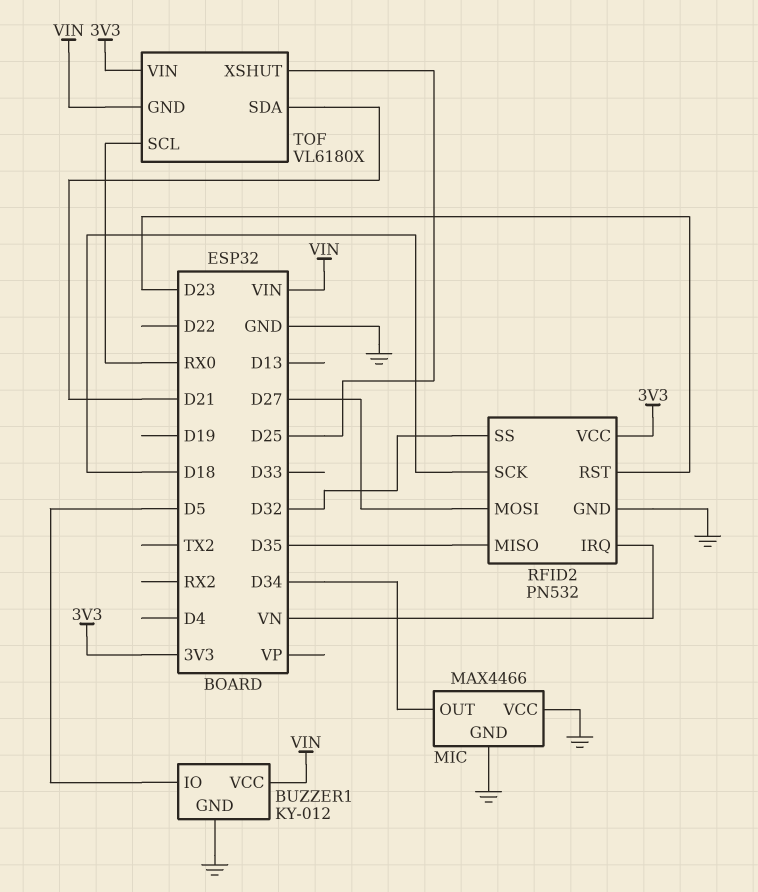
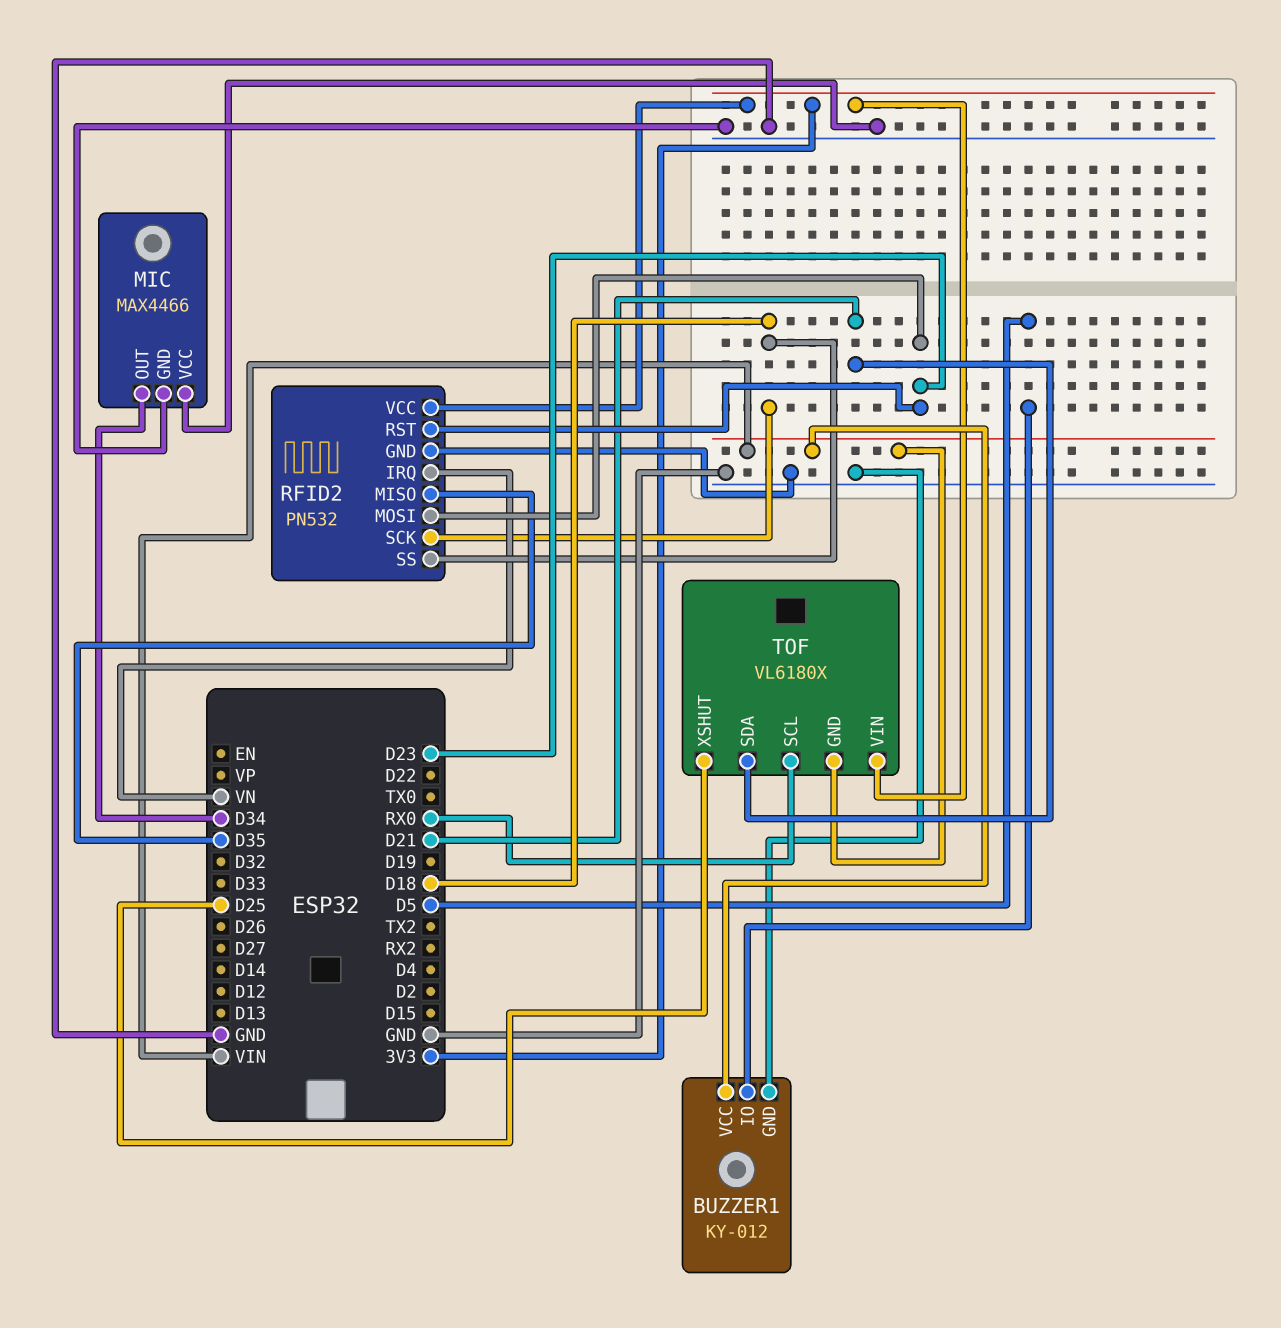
RFID2 pin MOSI: D27 -> D23
RFID2 pin SS: D32 -> D18

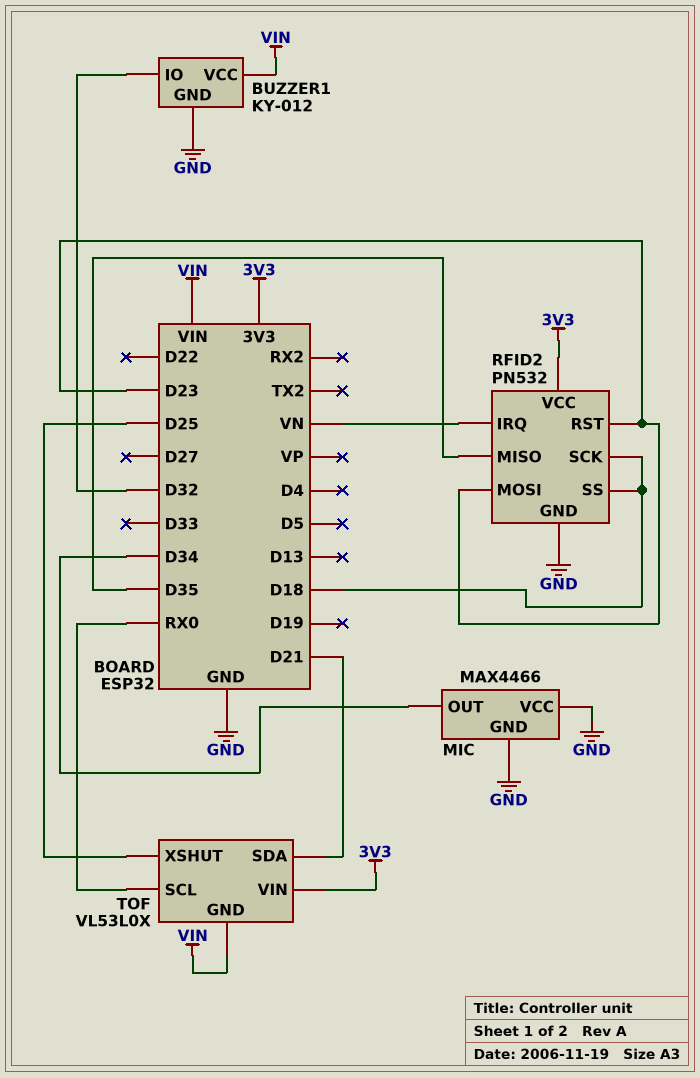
BUZZER1 pin IO: D5 -> D32
TOF: VL6180X -> VL53L0X

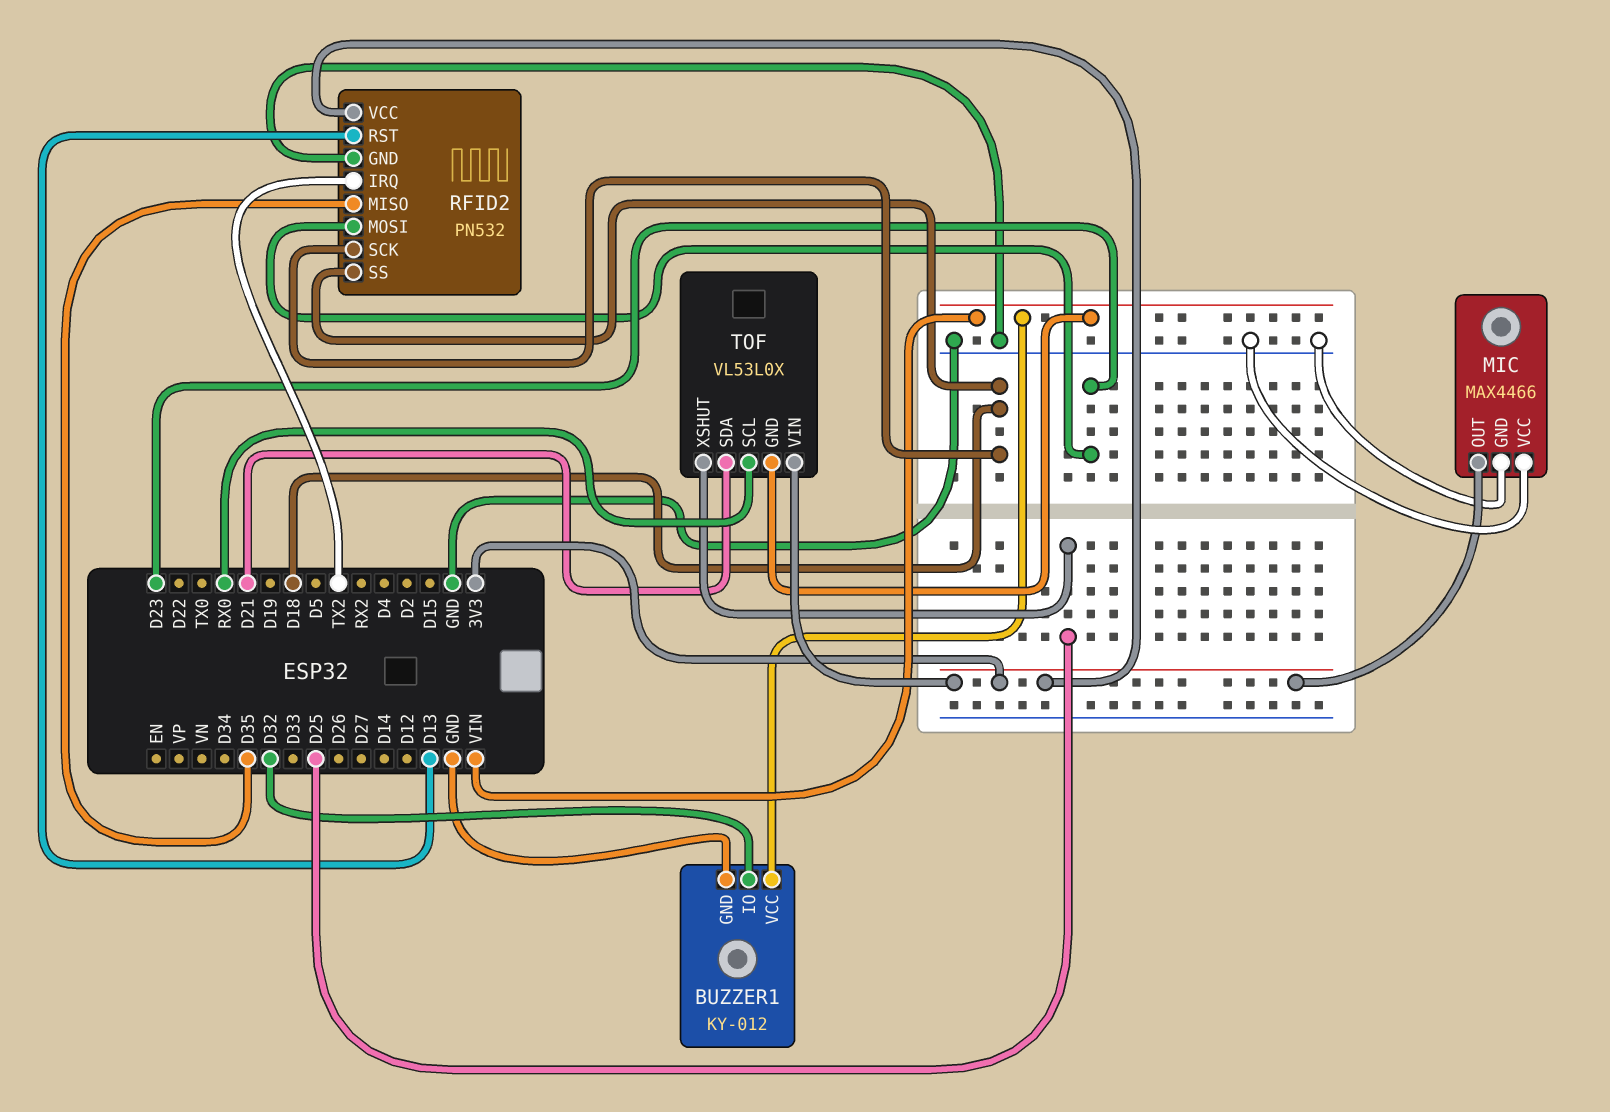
MIC pin OUT: D34 -> 3V3
RFID2 pin IRQ: VN -> TX2
RFID2 pin RST: D23 -> D13

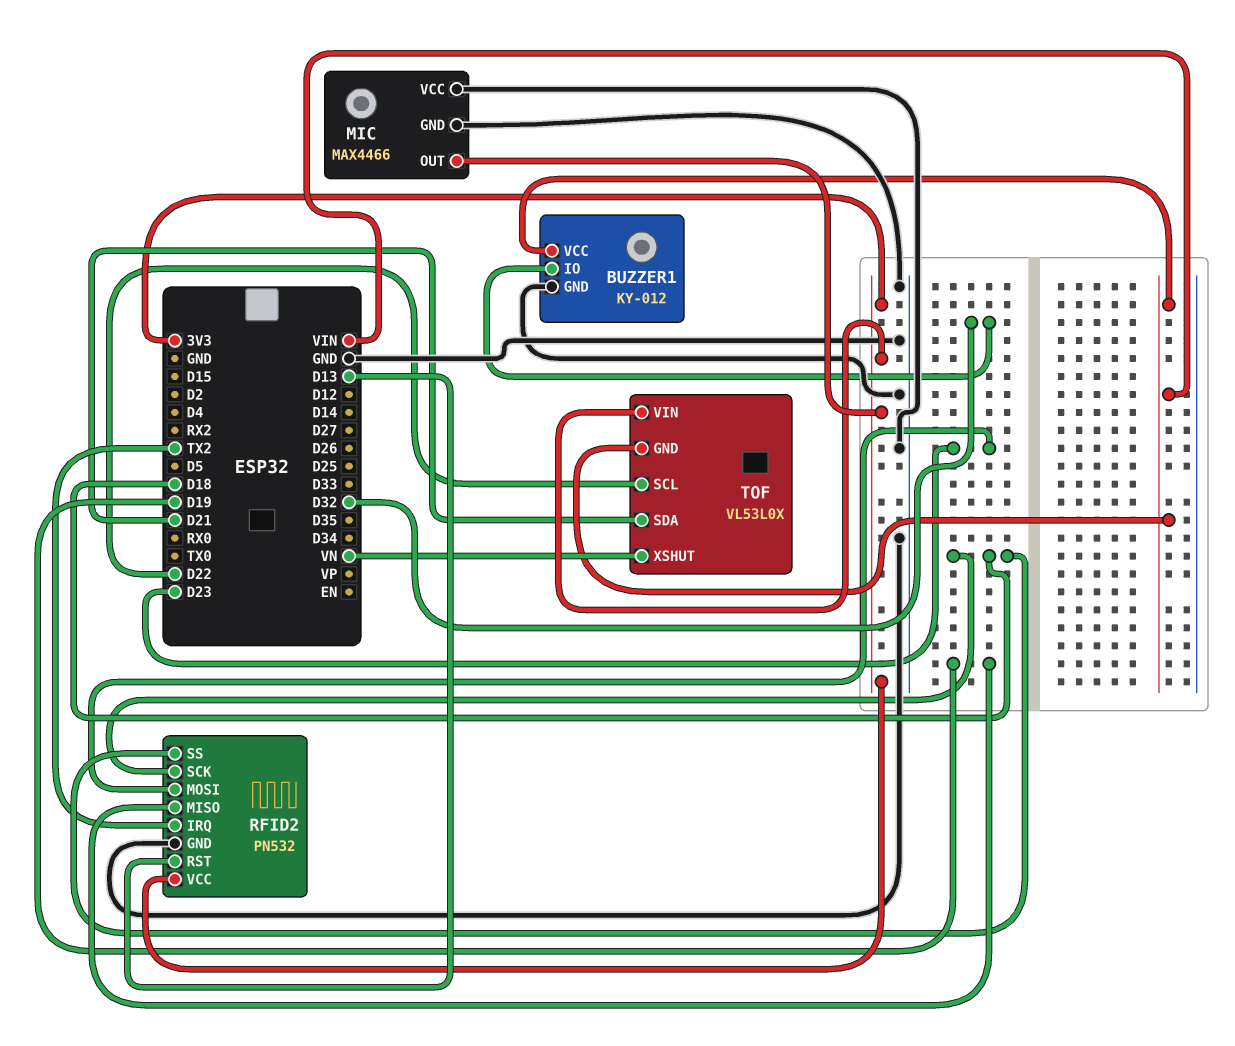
RFID2 pin MISO: D35 -> D19
TOF pin SCL: RX0 -> D22
TOF pin XSHUT: D25 -> VN

